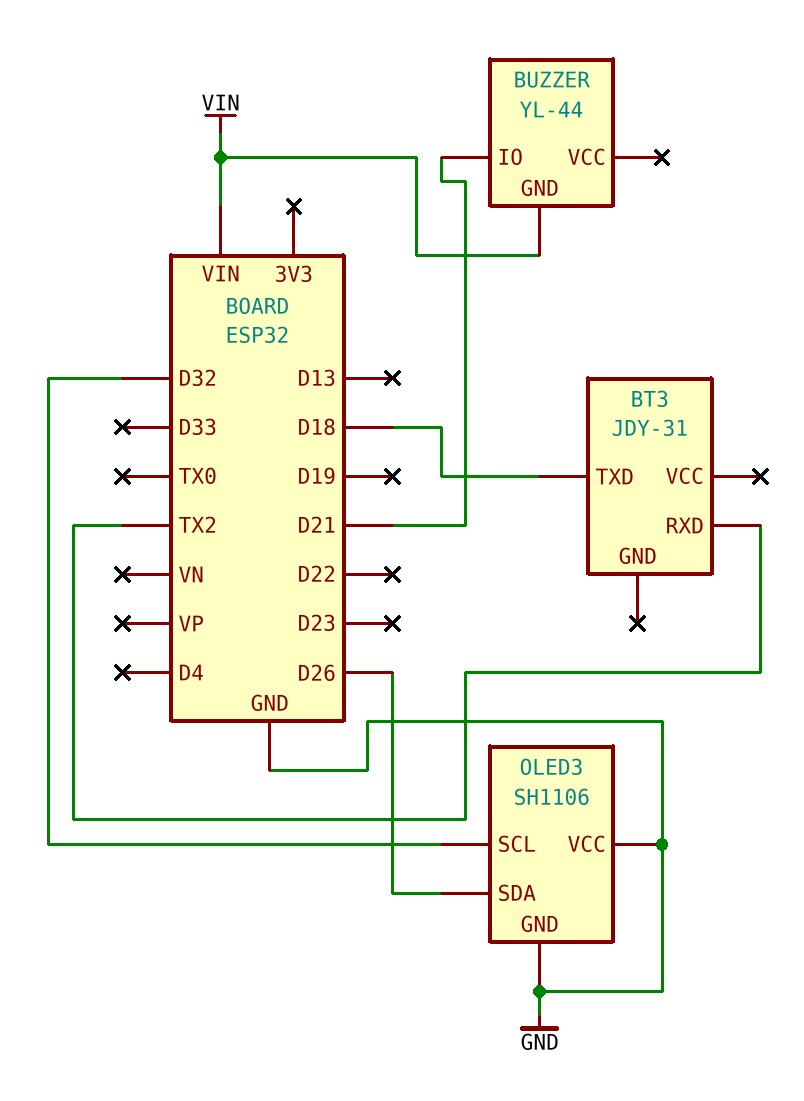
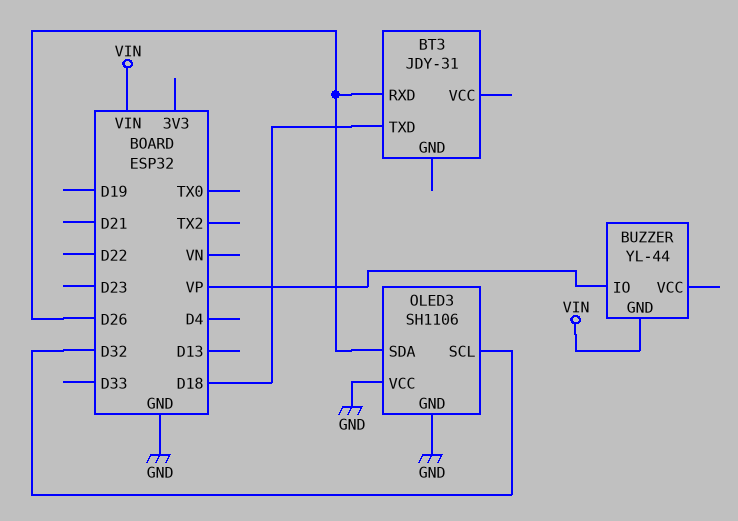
BT3 pin RXD: TX2 -> D26
BUZZER pin IO: D21 -> VP

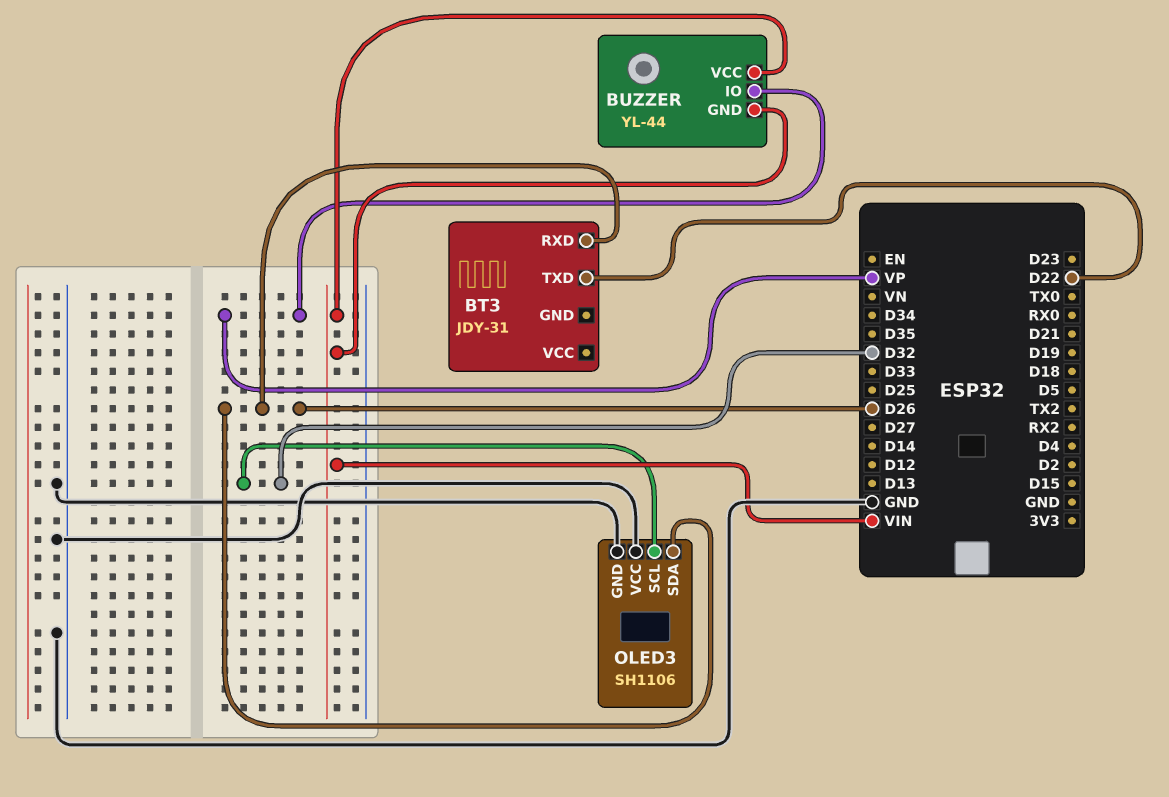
BT3 pin TXD: D18 -> D22
BUZZER pin VCC: none -> VIN

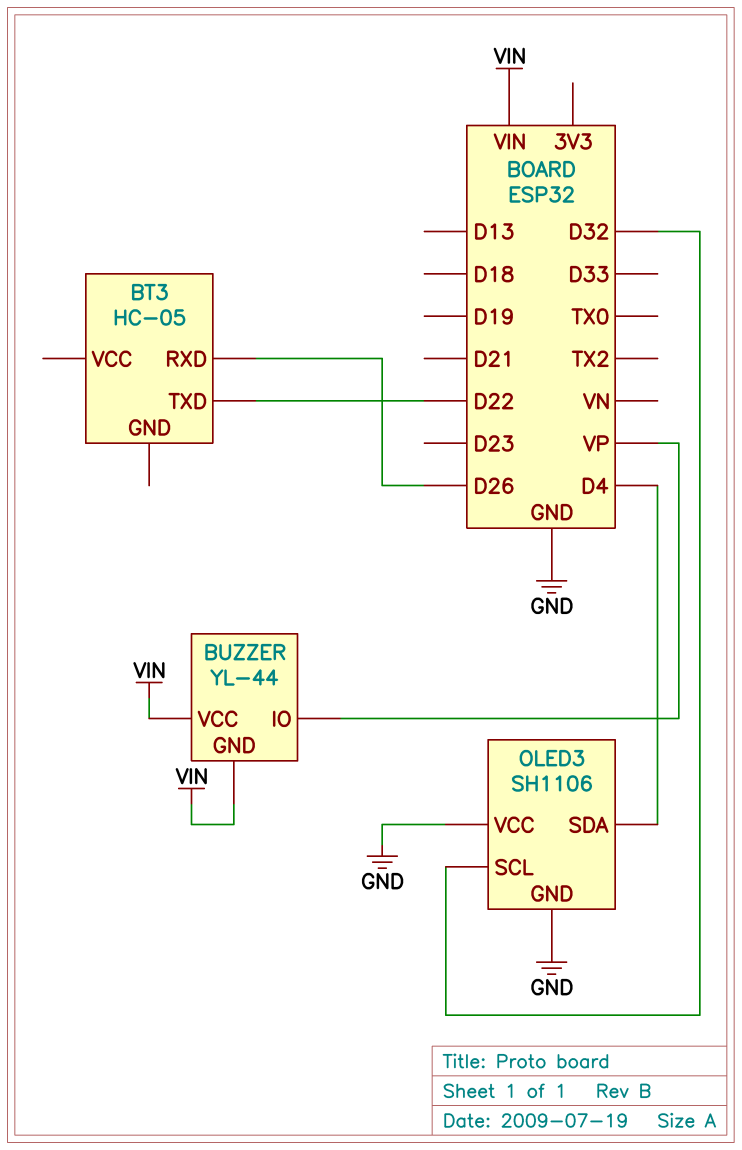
BT3: JDY-31 -> HC-05
OLED3 pin SDA: D26 -> D4

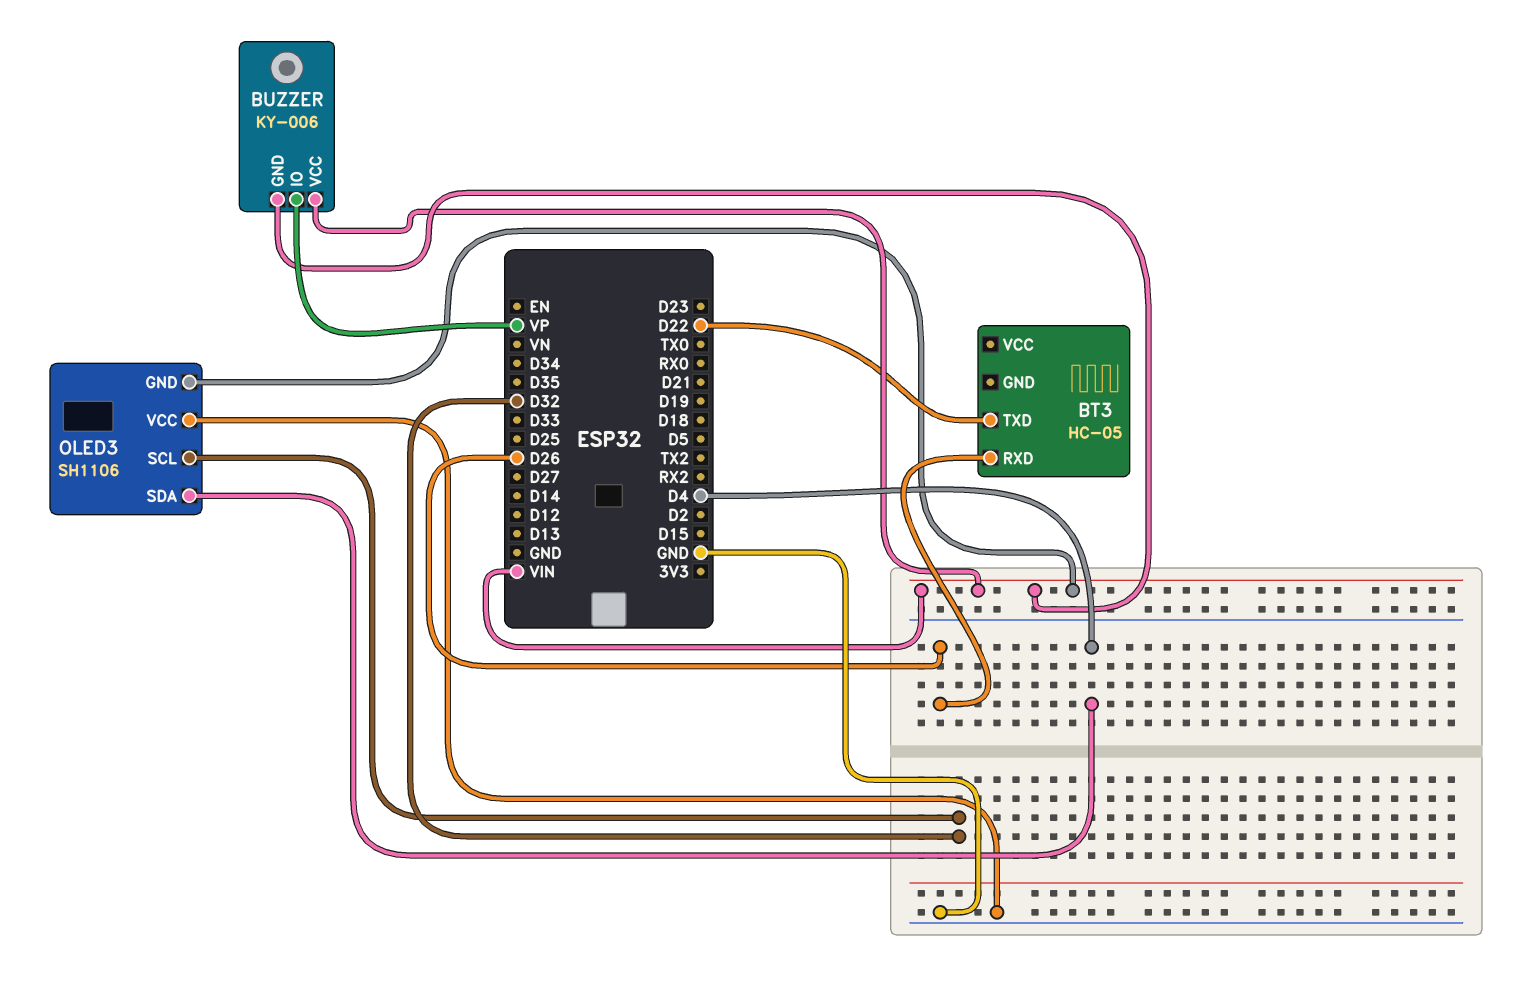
BUZZER: YL-44 -> KY-006
OLED3 pin GND: GND -> VIN

